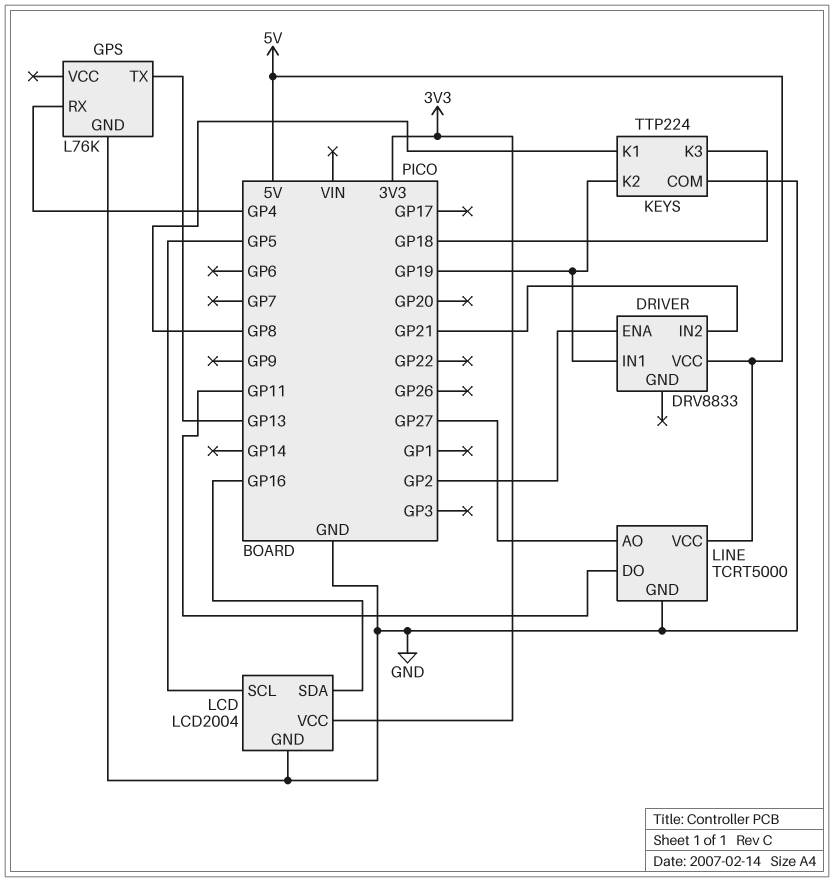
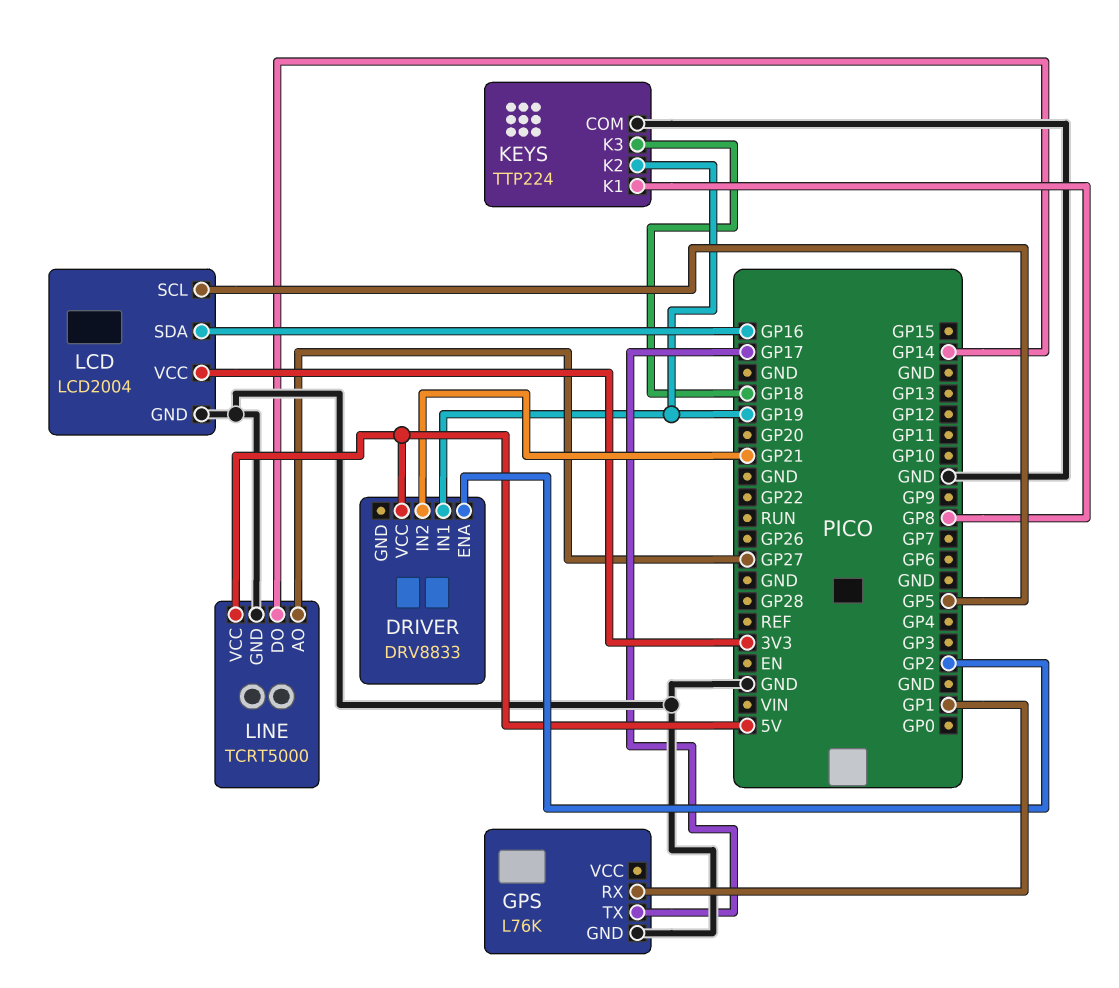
GPS pin RX: GP4 -> GP1
GPS pin TX: GP13 -> GP17
LINE pin DO: GP11 -> GP14

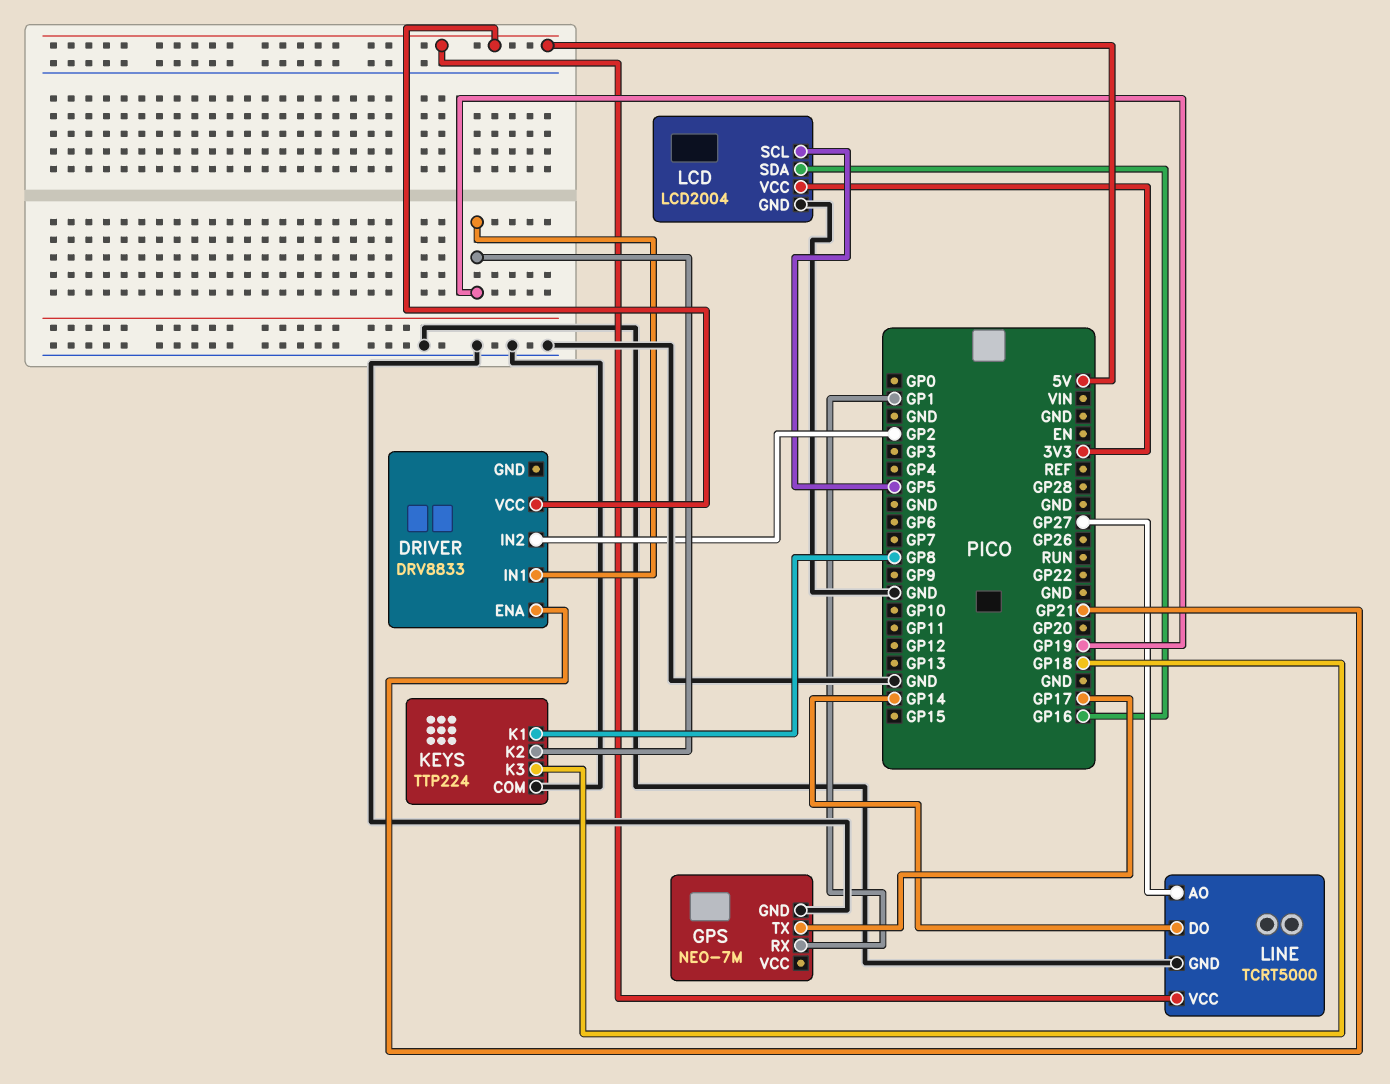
DRIVER pin ENA: GP2 -> GP21
DRIVER pin IN2: GP21 -> GP2
GPS: L76K -> NEO-7M

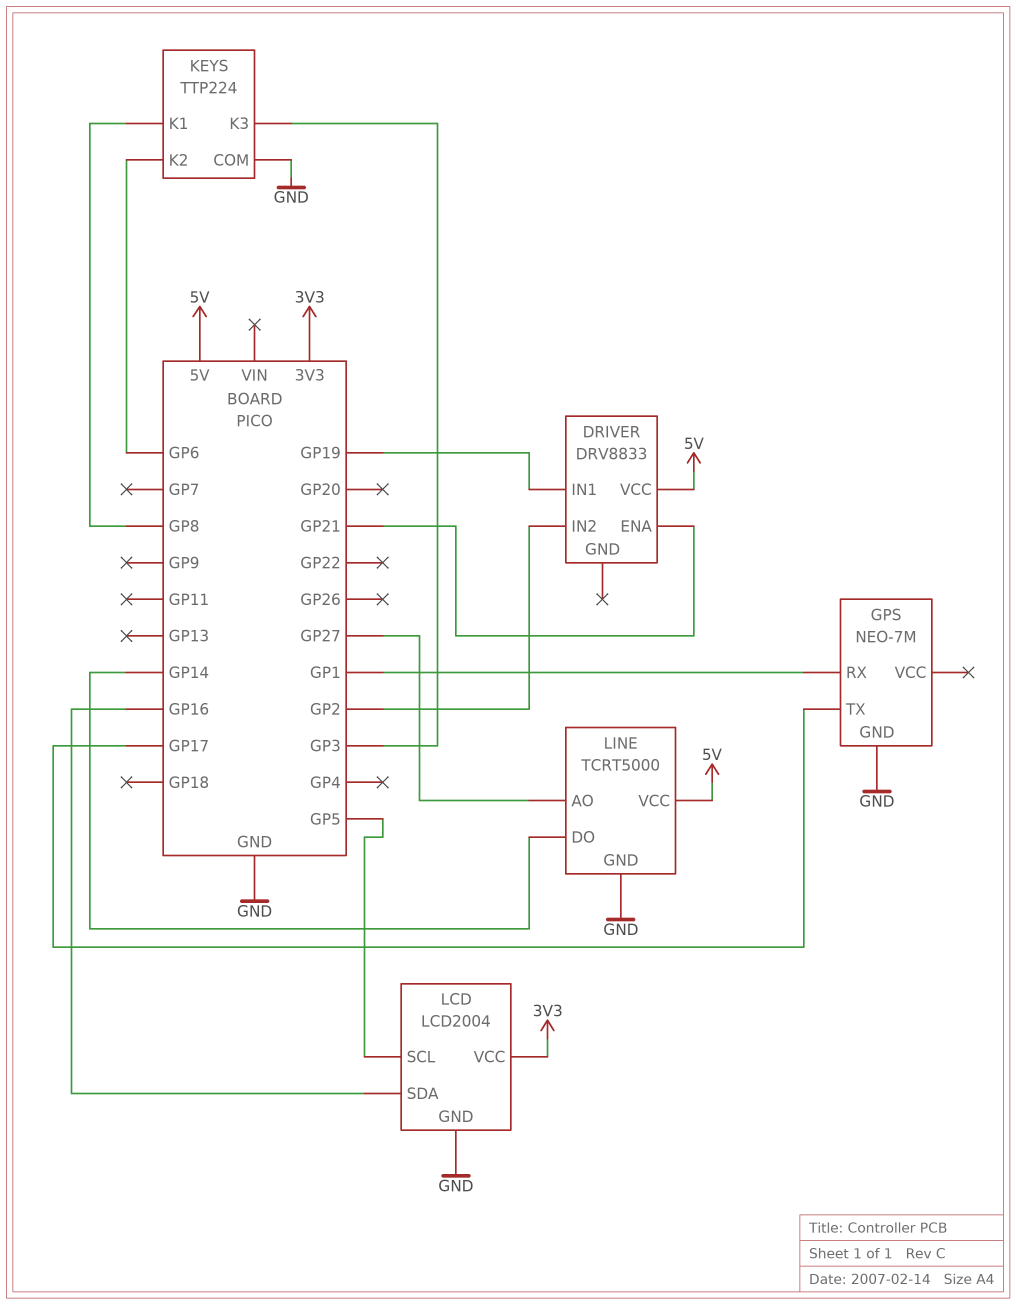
KEYS pin K2: GP19 -> GP6
KEYS pin K3: GP18 -> GP3

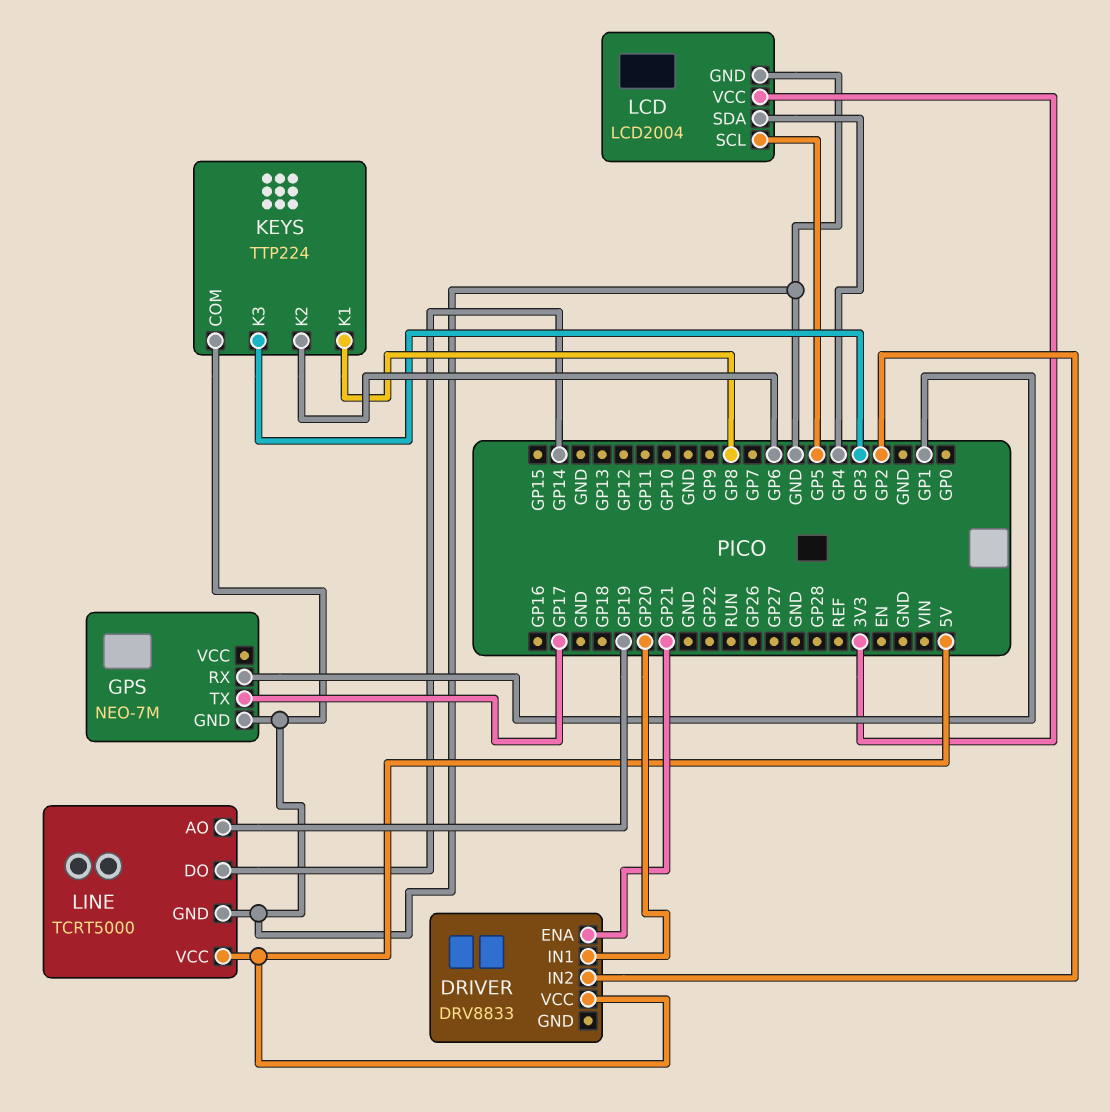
DRIVER pin IN1: GP19 -> GP20
LCD pin SDA: GP16 -> GP4
LINE pin AO: GP27 -> GP19

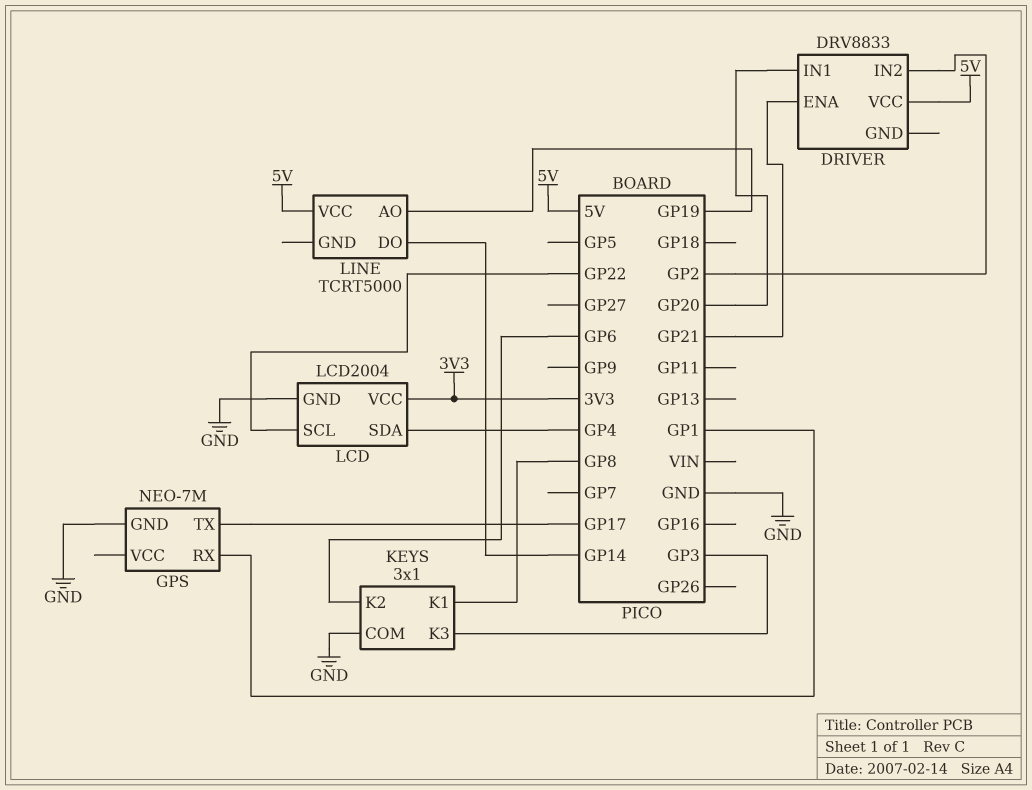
KEYS: TTP224 -> 3x1
LCD pin SCL: GP5 -> GP22
LINE pin GND: GND -> none

